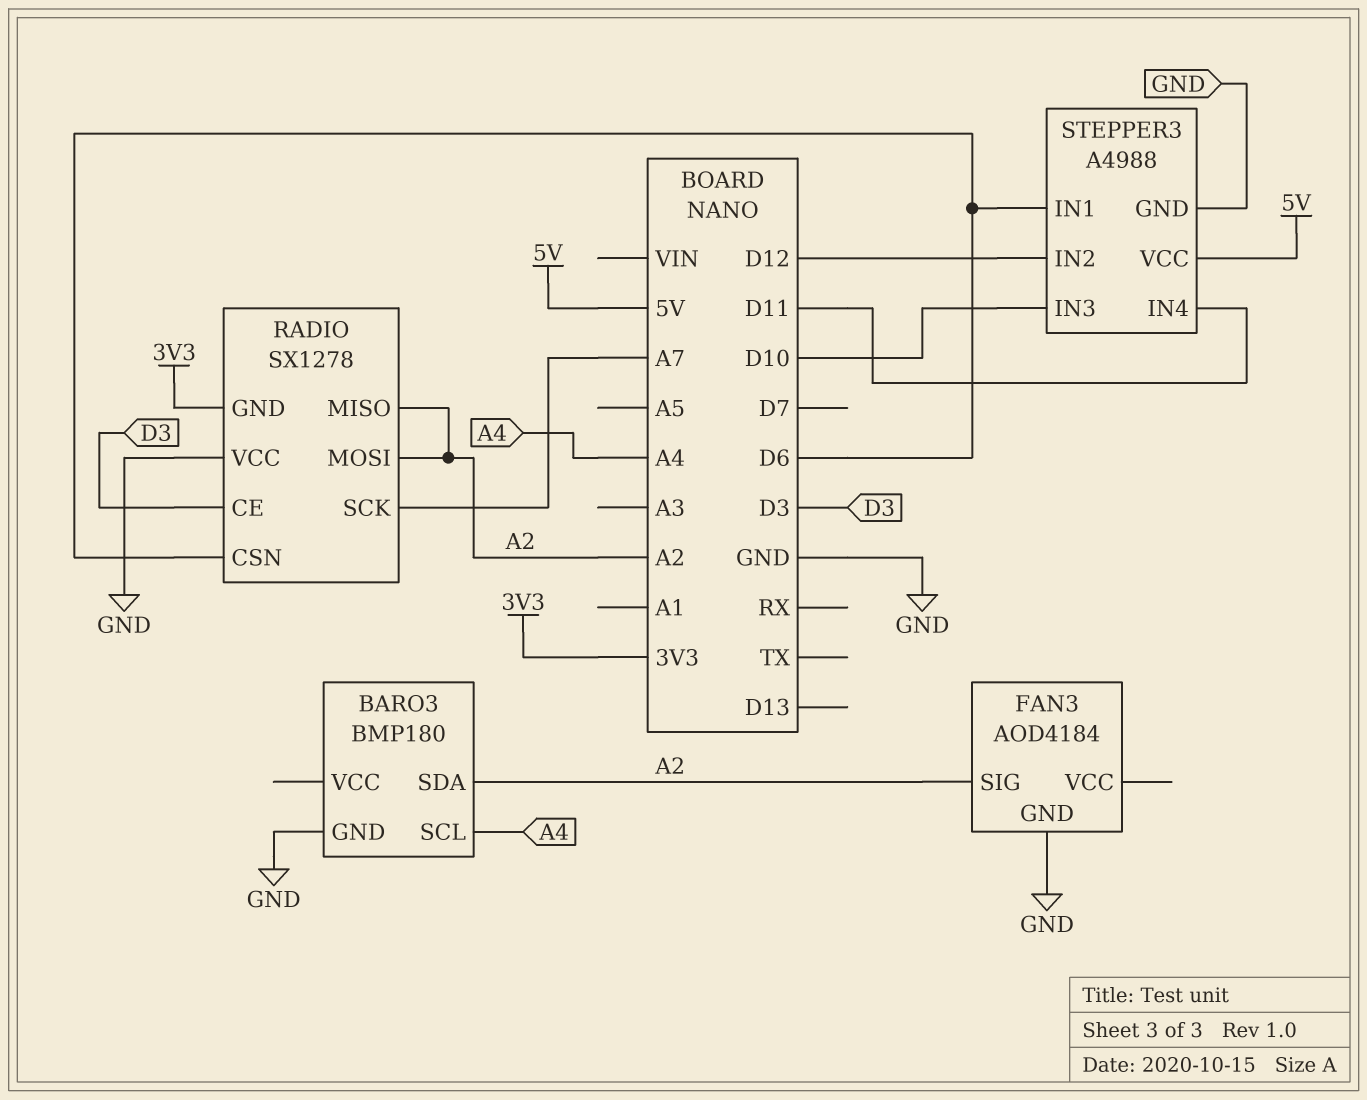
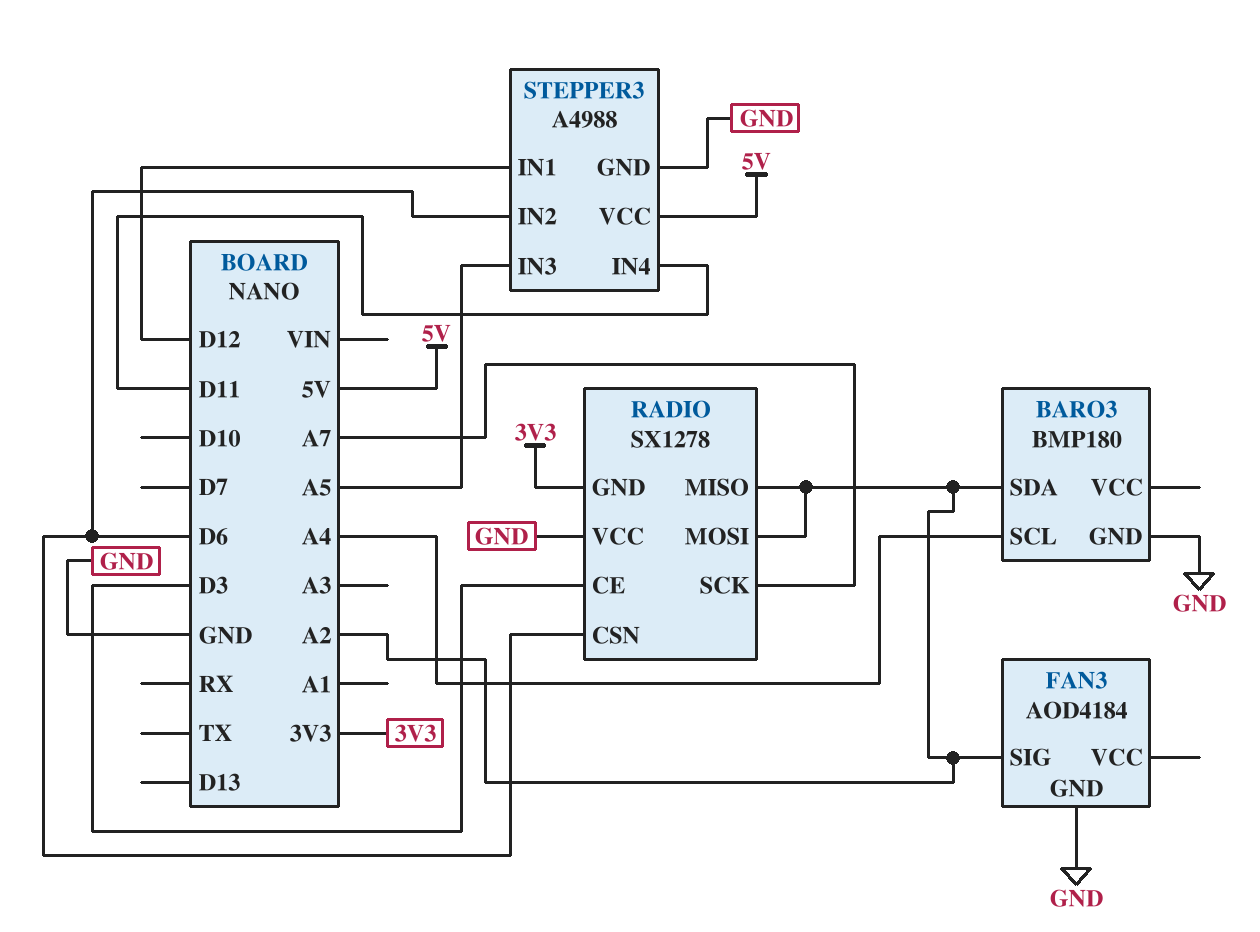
STEPPER3 pin IN1: D6 -> D12
STEPPER3 pin IN2: D12 -> D6
STEPPER3 pin IN3: D10 -> A5

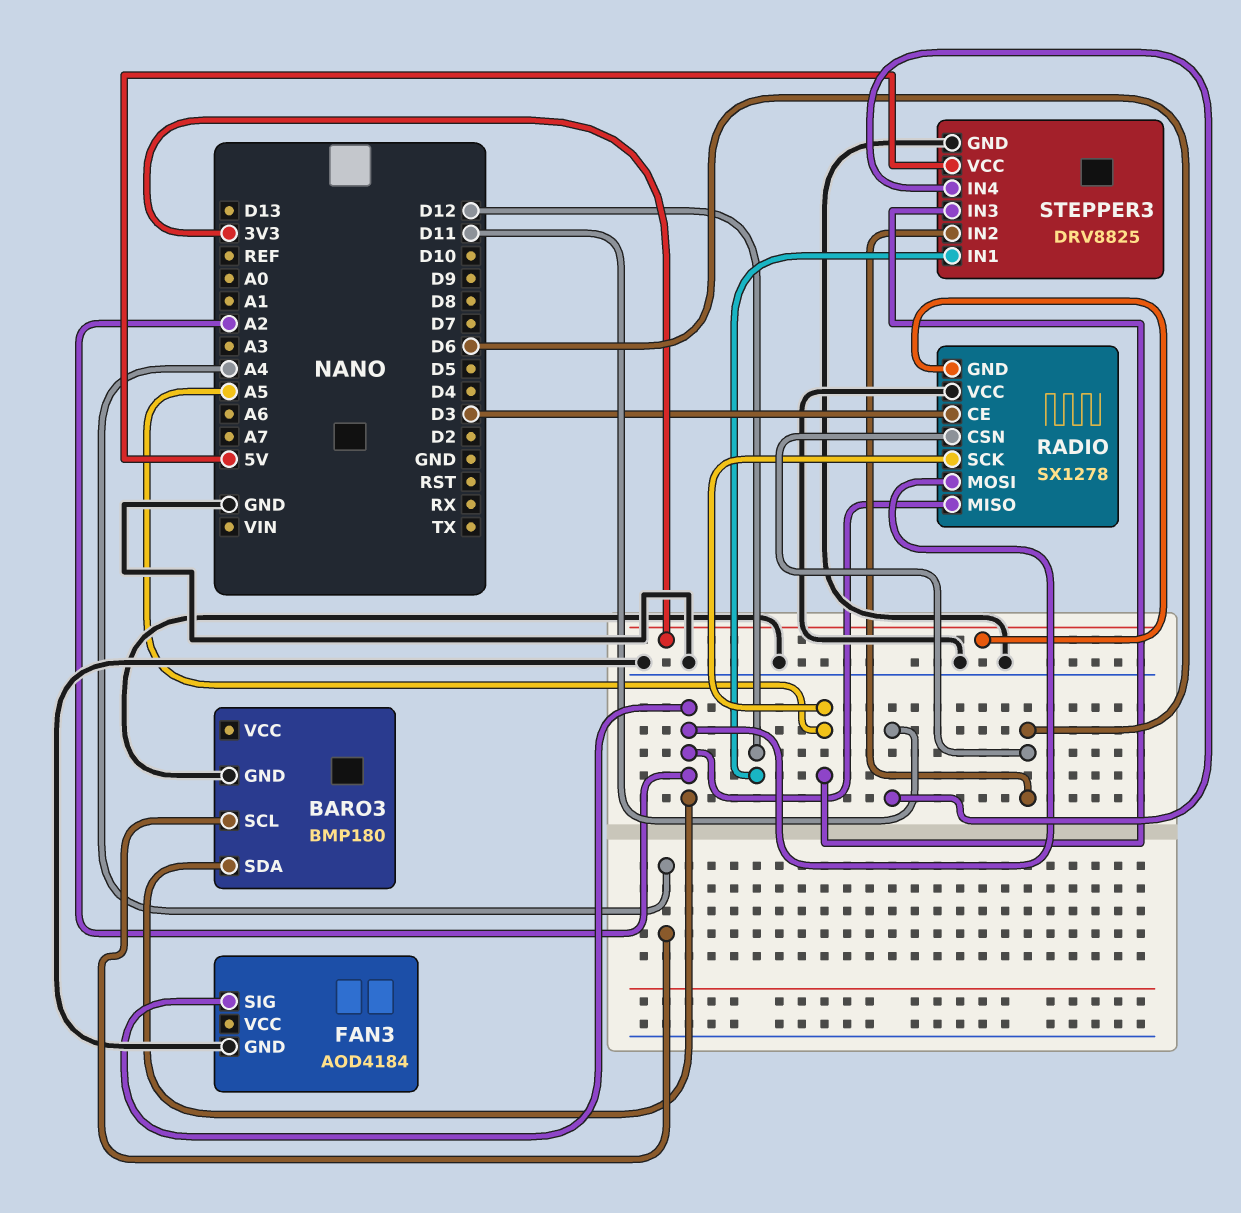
RADIO pin SCK: A7 -> A5
STEPPER3: A4988 -> DRV8825

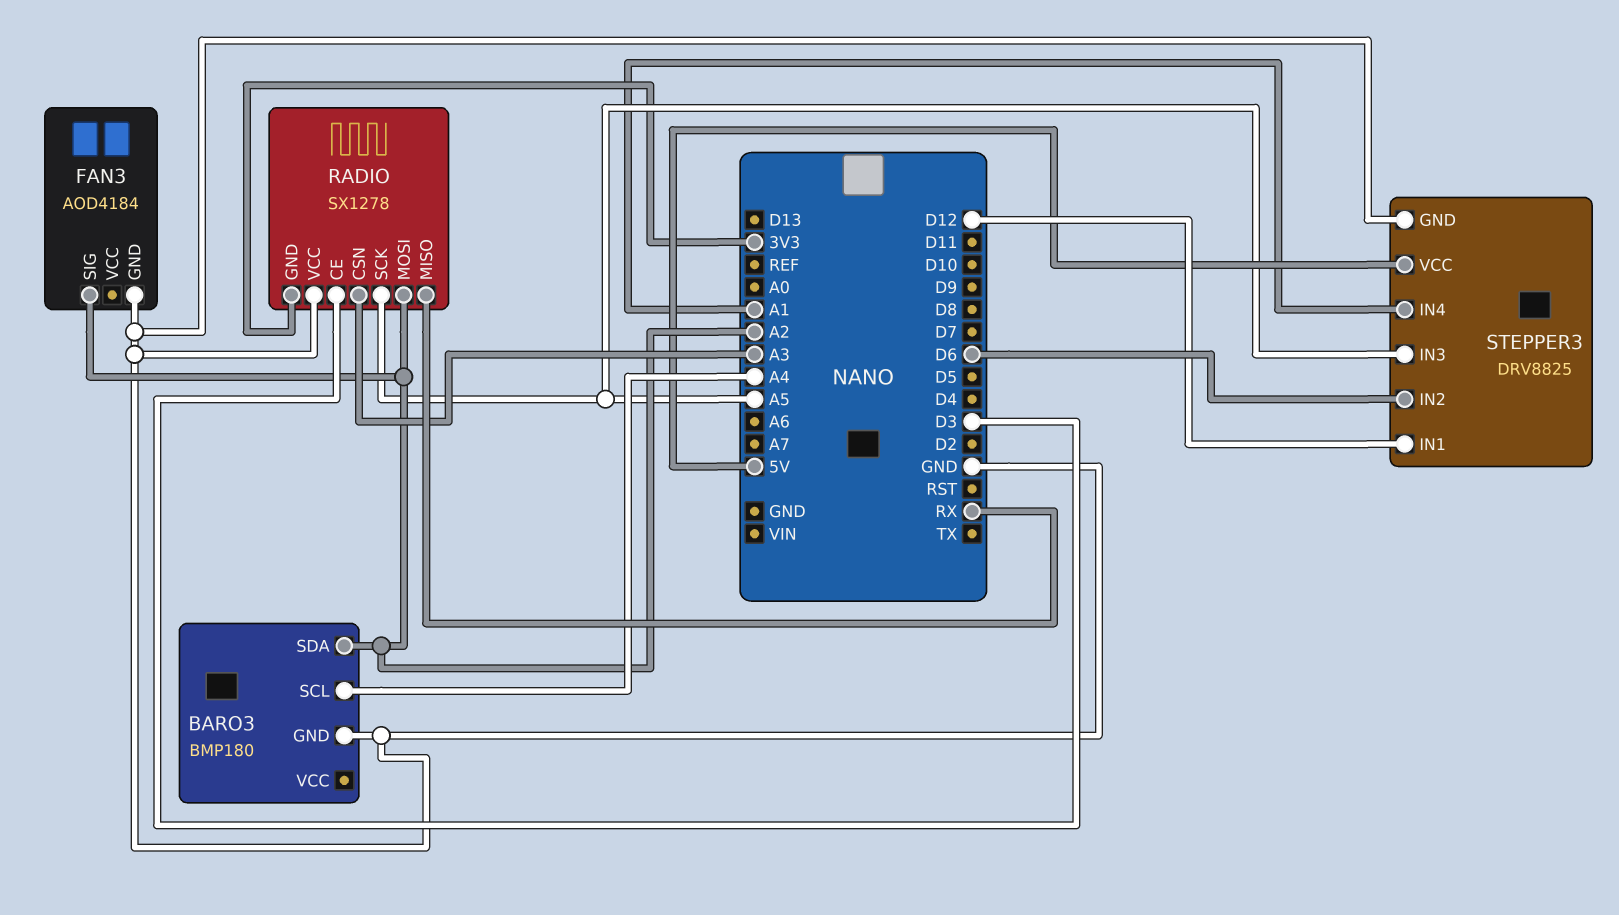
RADIO pin CSN: D6 -> A3
RADIO pin MISO: A2 -> RX
STEPPER3 pin IN4: D11 -> A1

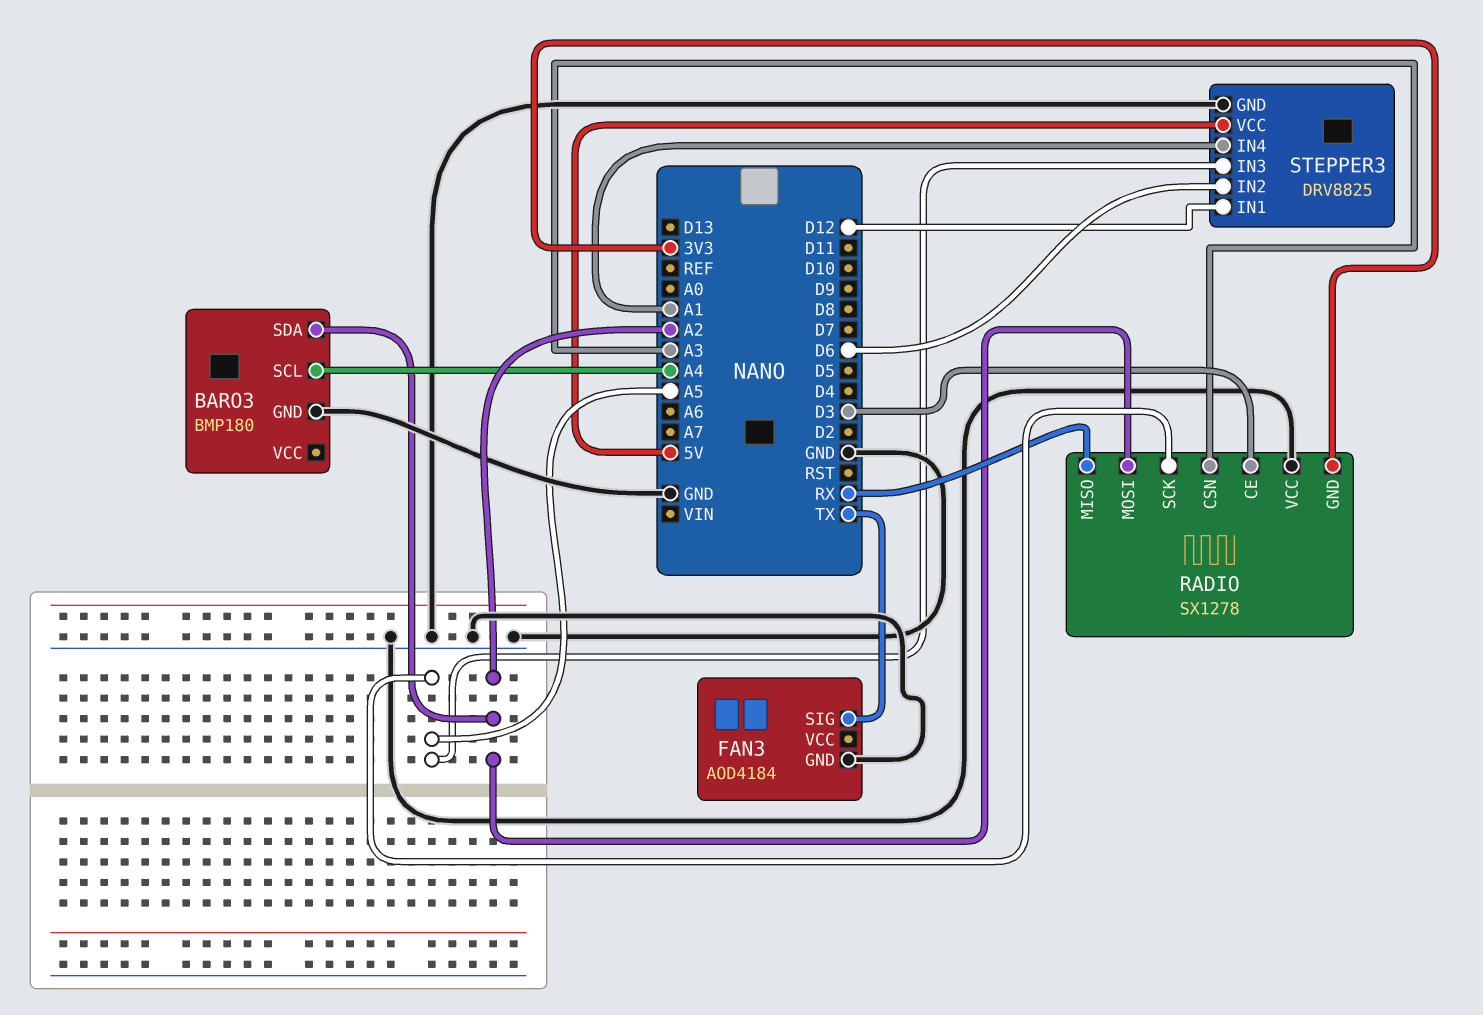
FAN3 pin SIG: A2 -> TX

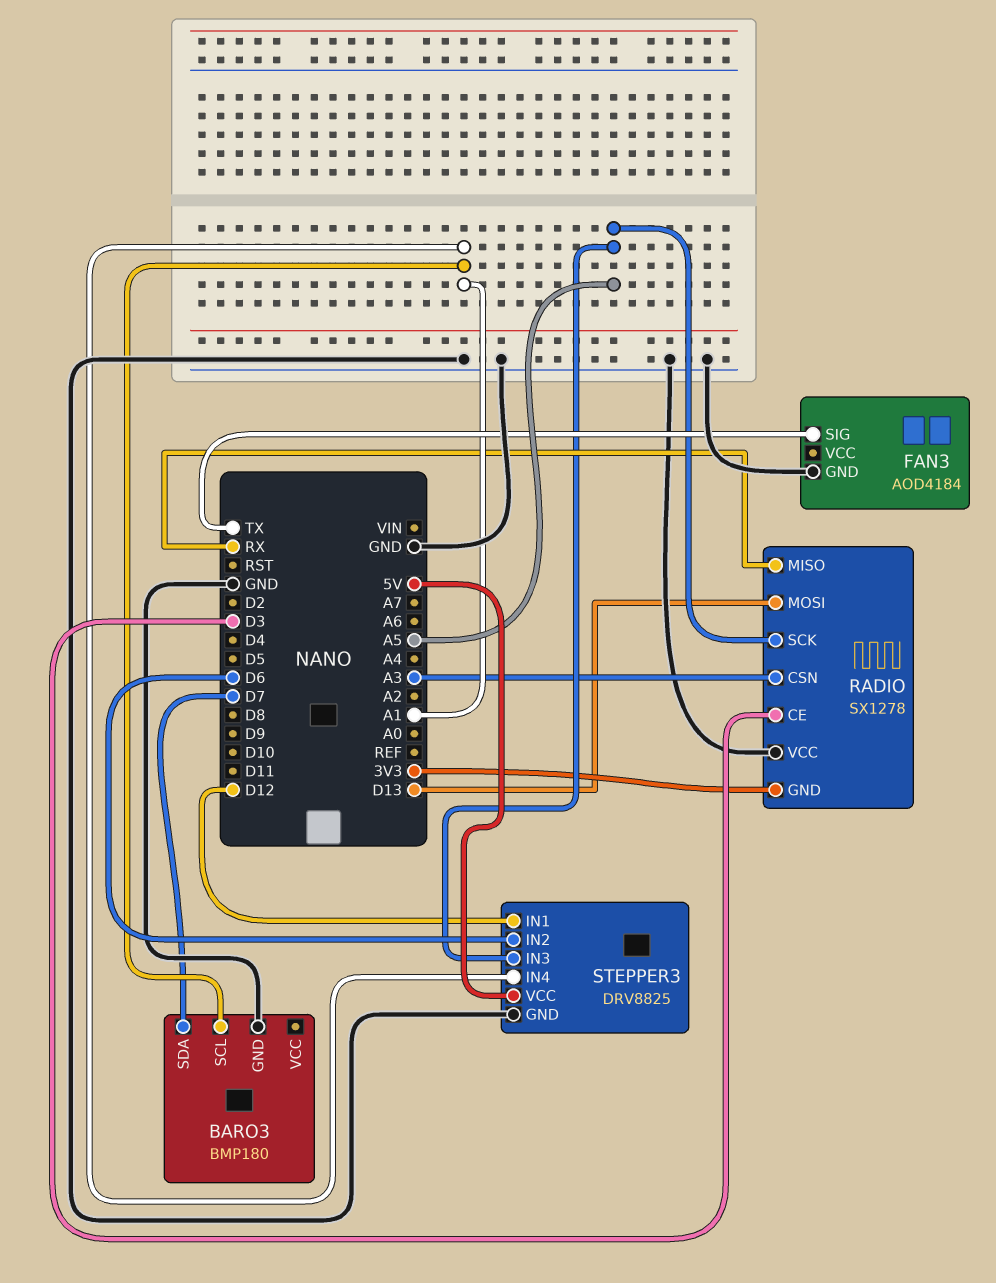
BARO3 pin SCL: A4 -> A1
BARO3 pin SDA: A2 -> D7
RADIO pin MOSI: A2 -> D13

